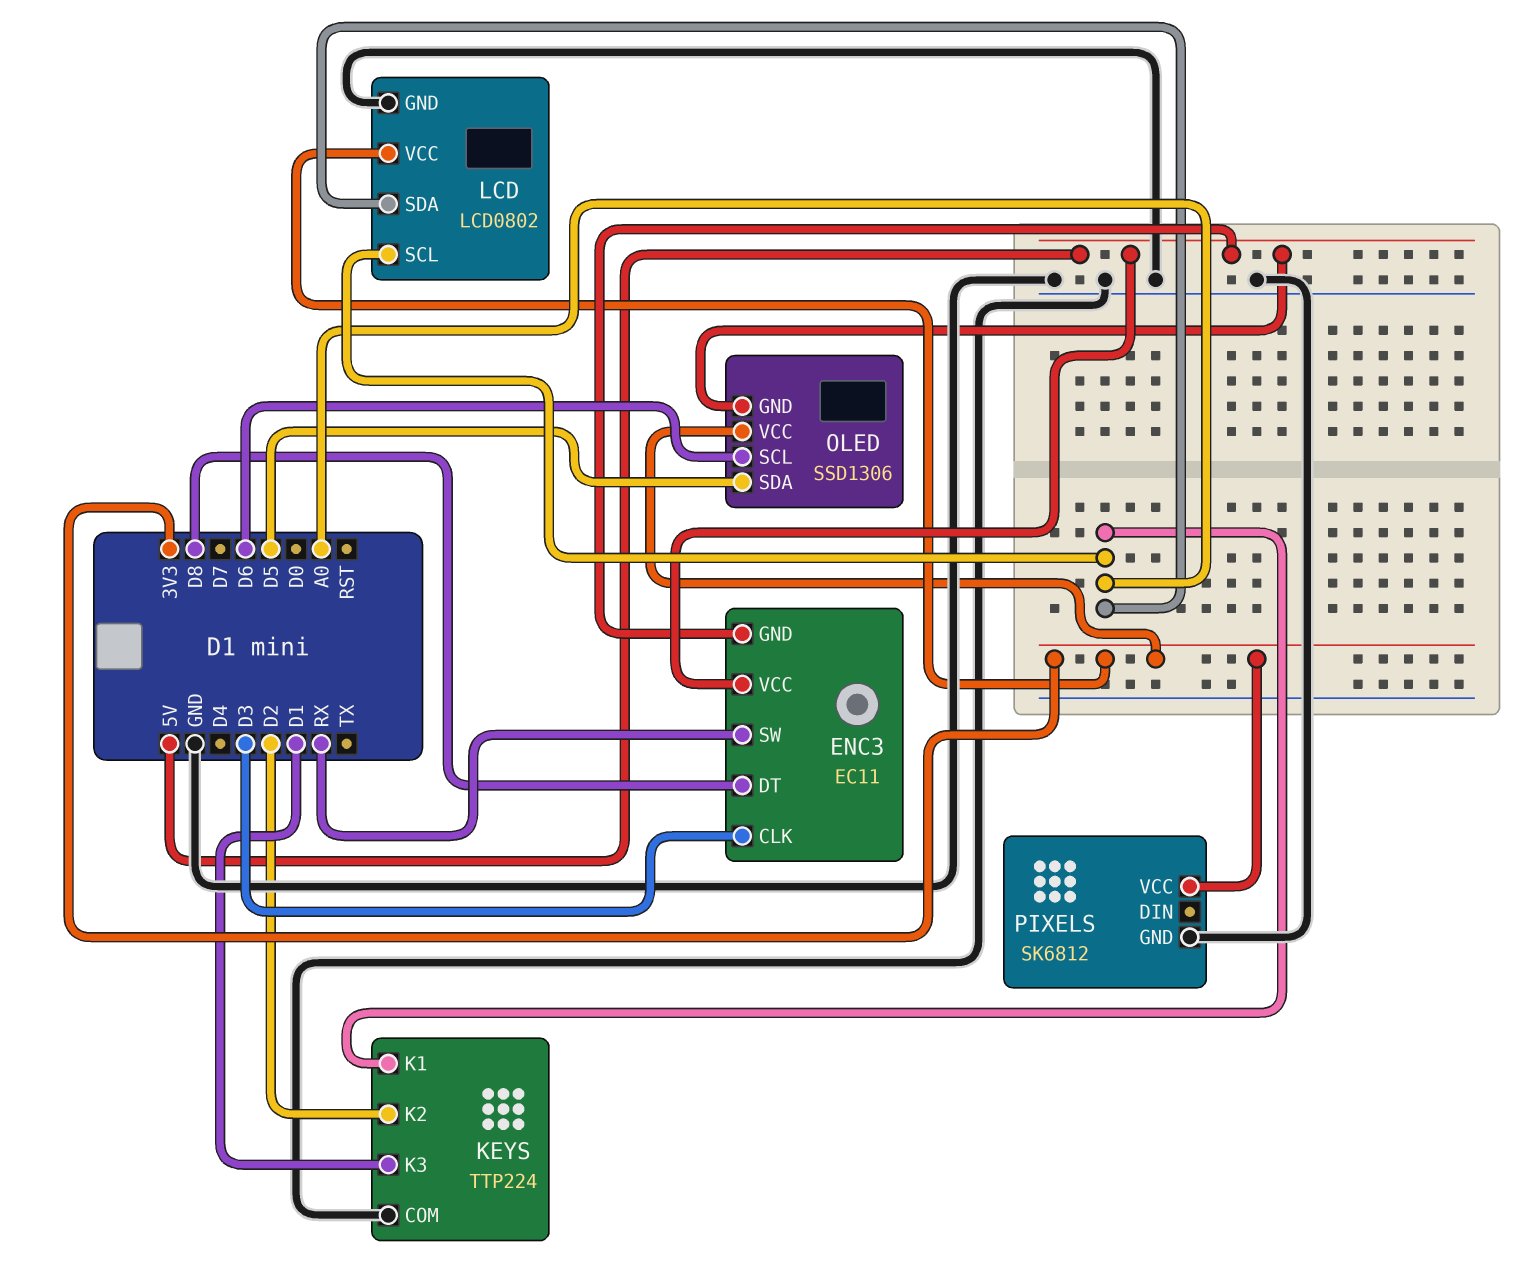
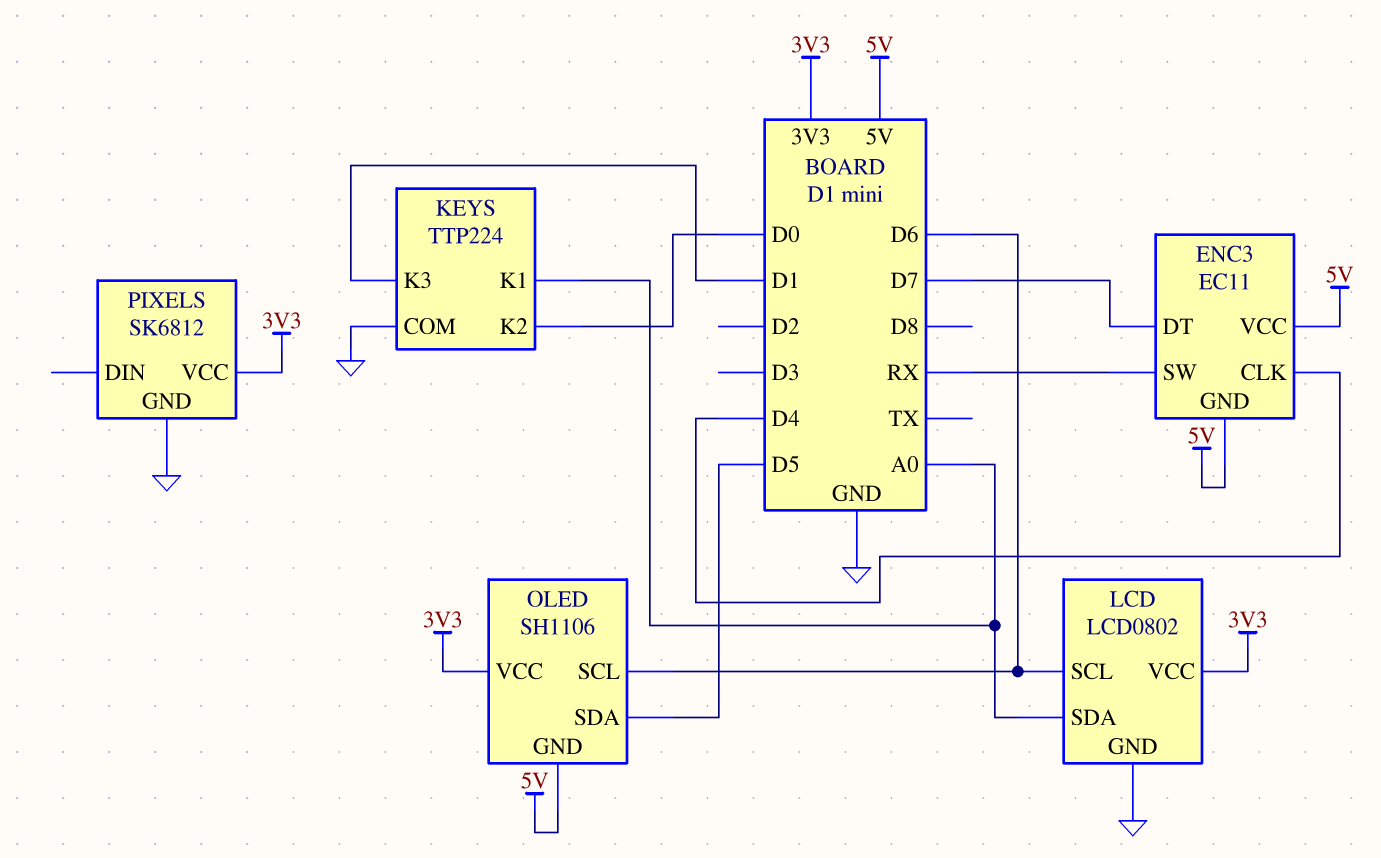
ENC3 pin CLK: D3 -> D4
ENC3 pin DT: D8 -> D7
KEYS pin K2: D2 -> D0
LCD pin SCL: A0 -> D6
OLED: SSD1306 -> SH1106

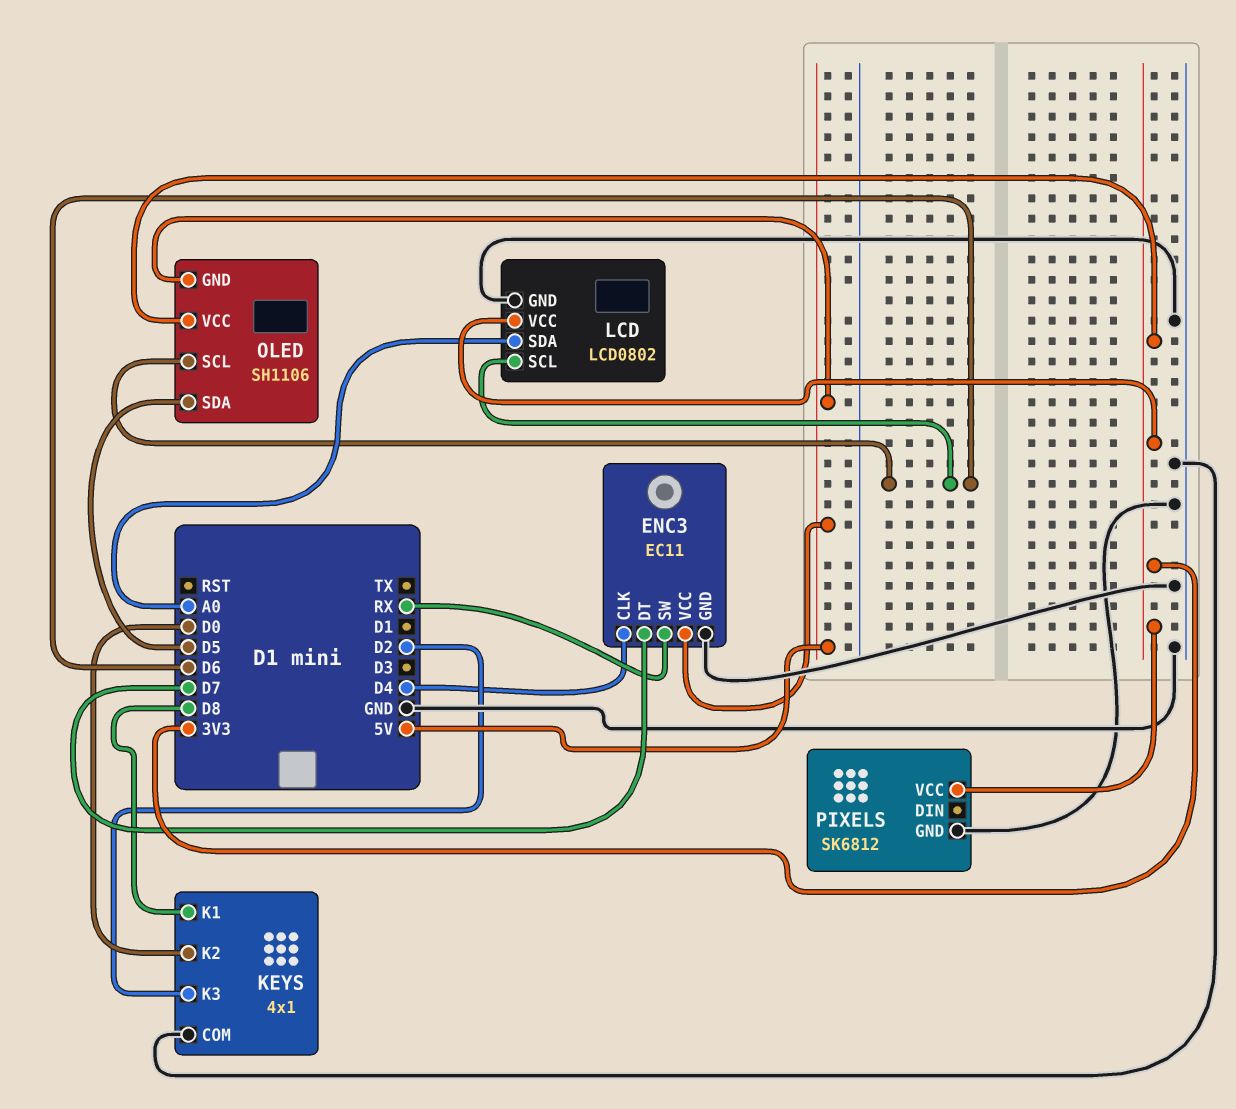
ENC3 pin GND: 5V -> GND
KEYS: TTP224 -> 4x1
KEYS pin K1: A0 -> D8
KEYS pin K3: D1 -> D2

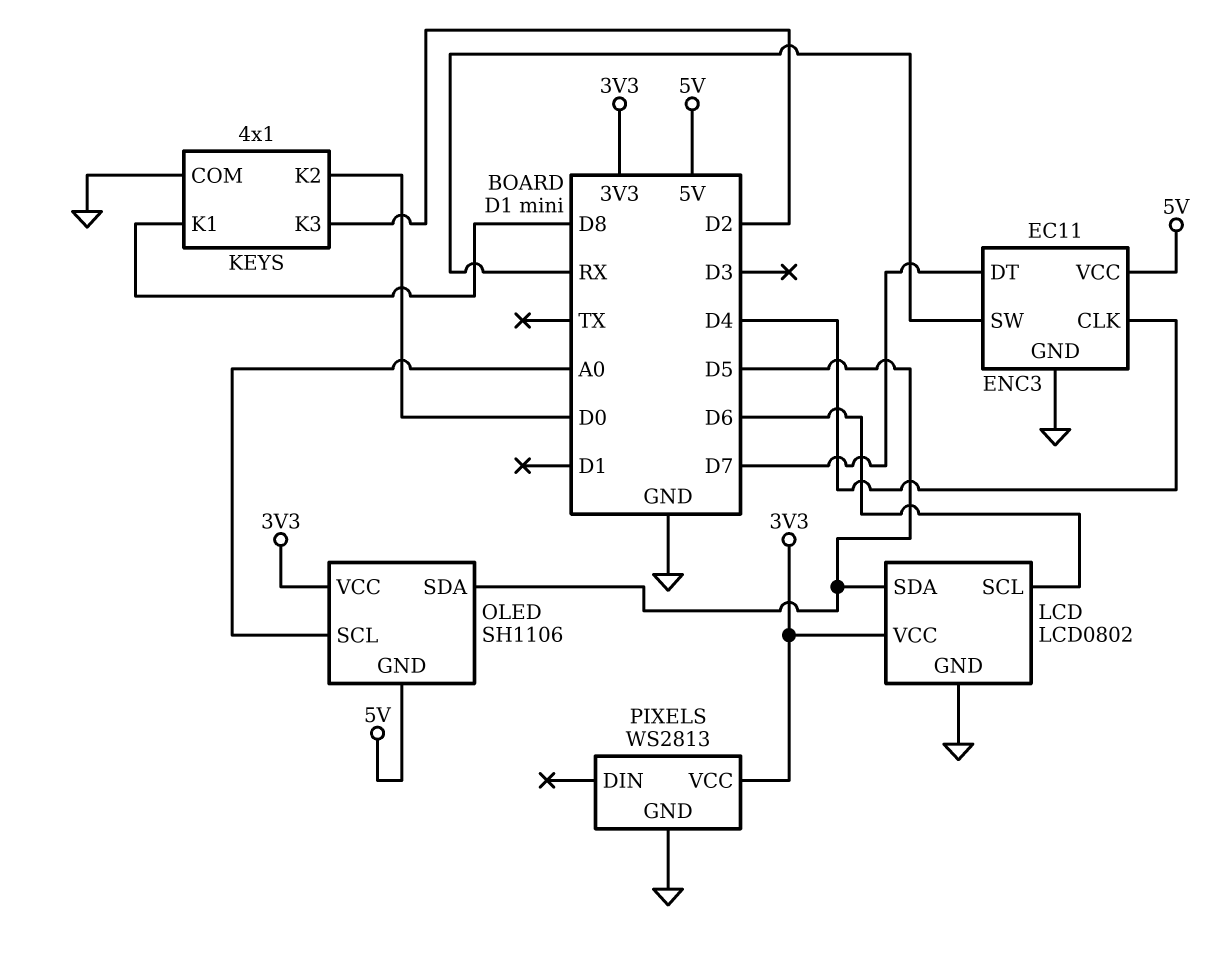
LCD pin SDA: A0 -> D5
OLED pin SCL: D6 -> A0
PIXELS: SK6812 -> WS2813

